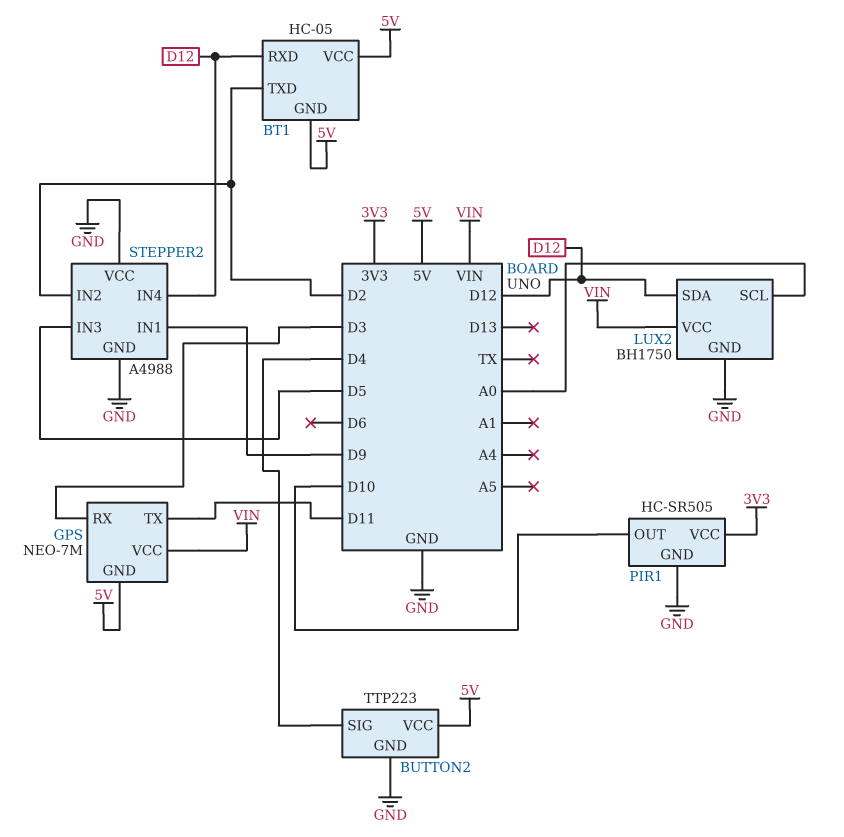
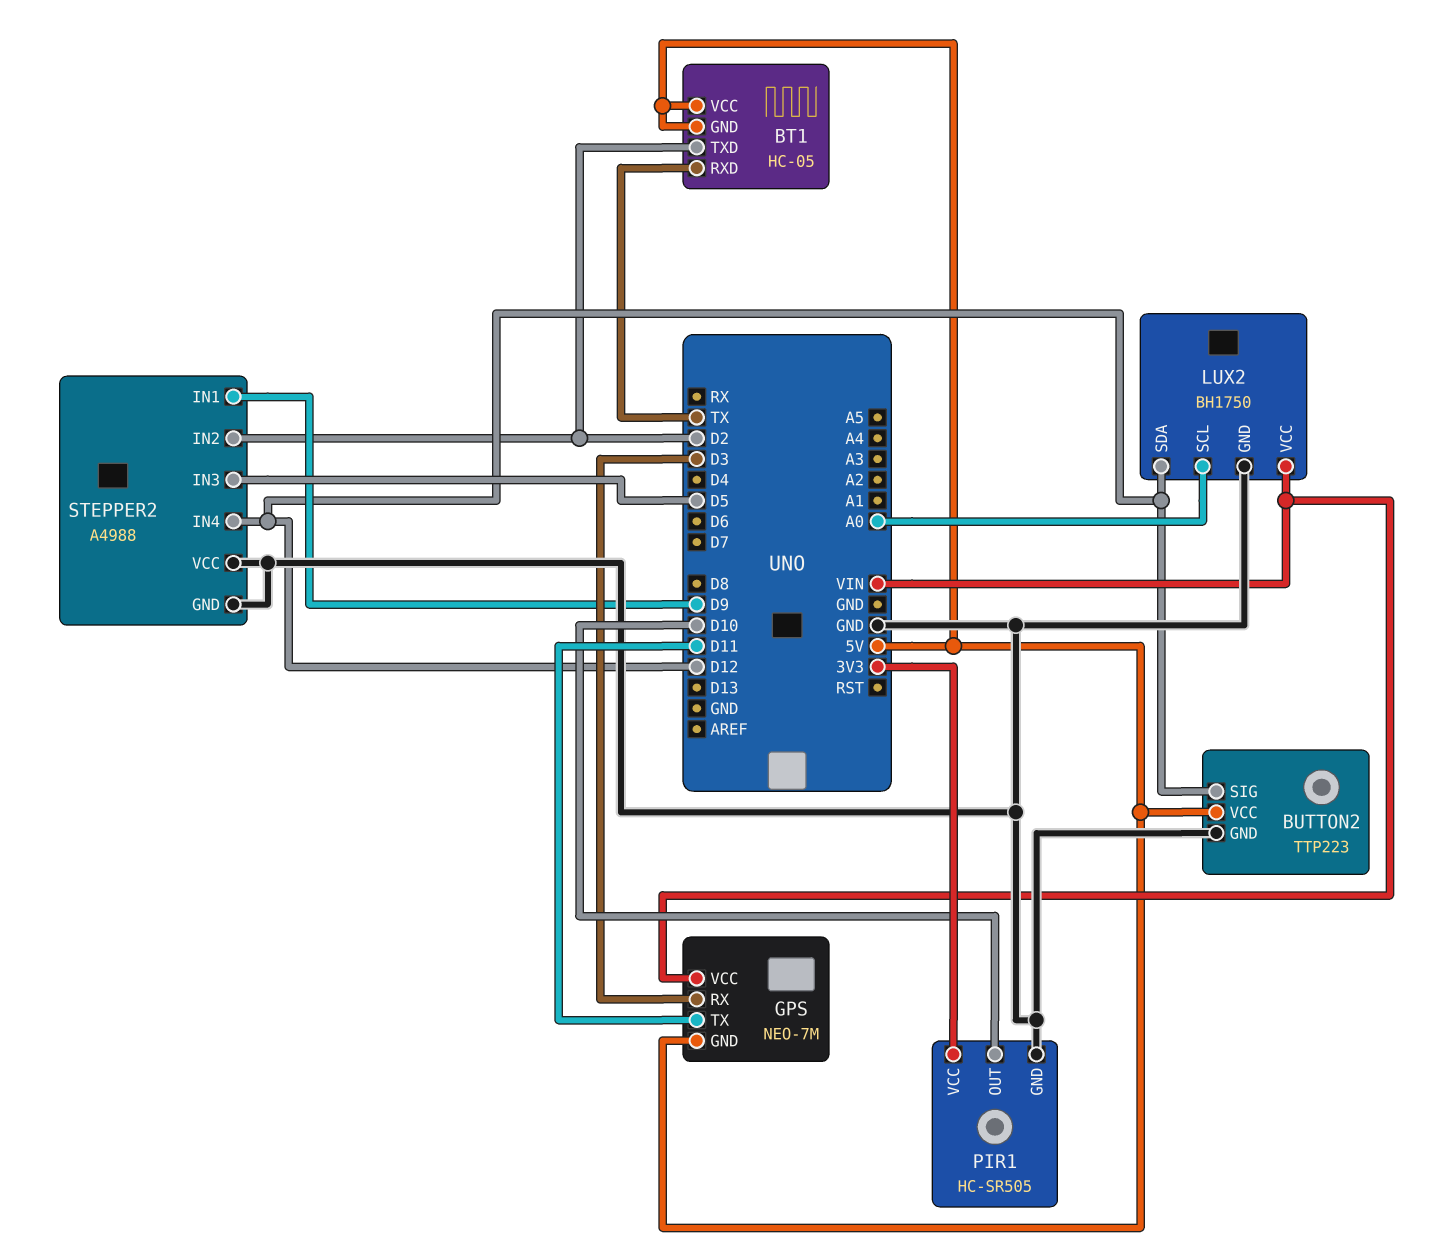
BT1 pin RXD: D12 -> TX
BUTTON2 pin SIG: D4 -> D12

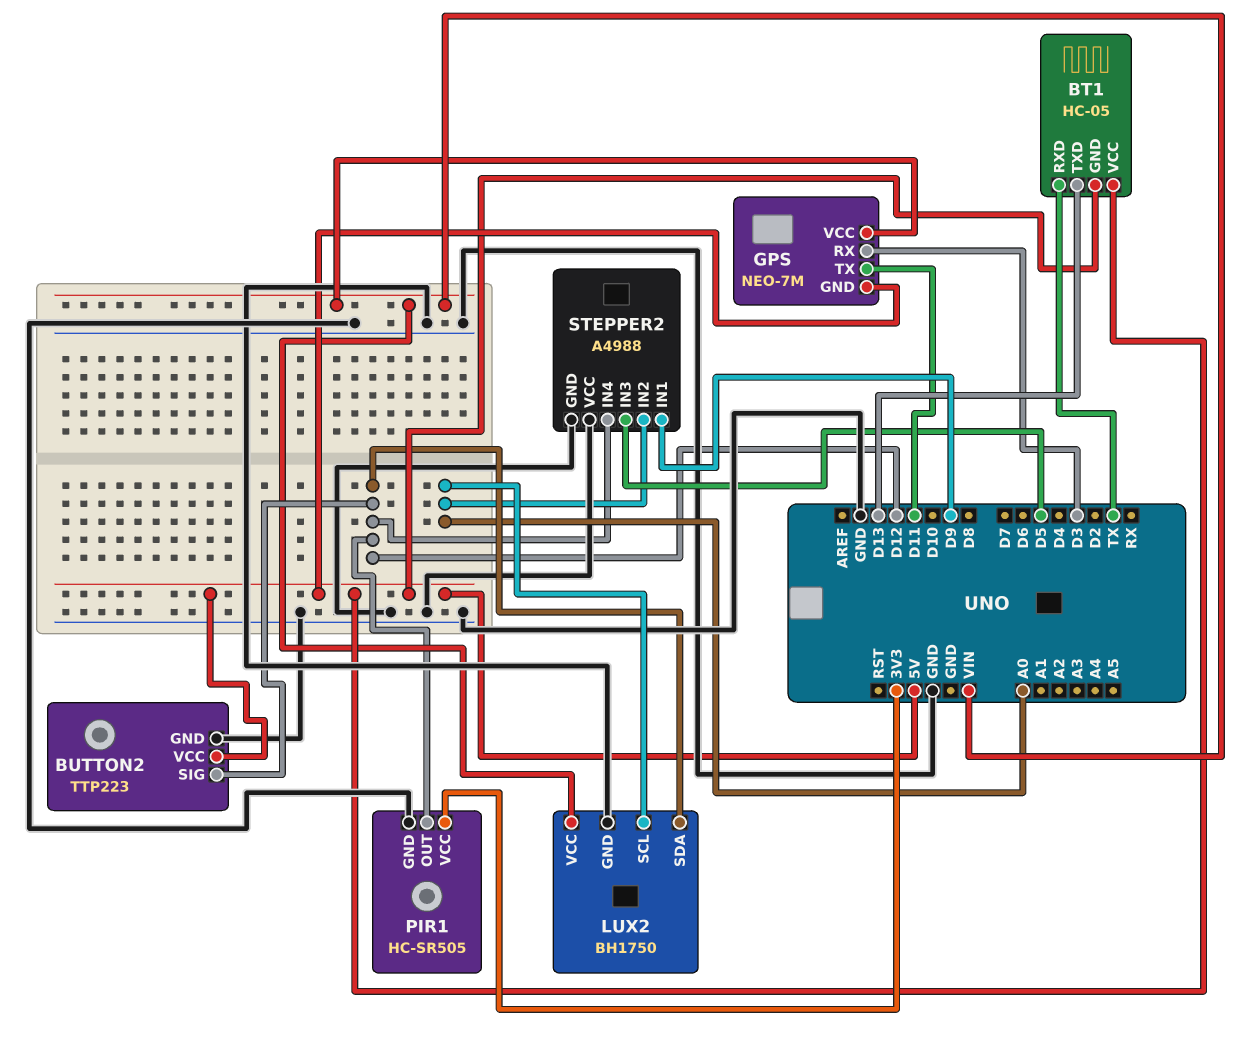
BT1 pin TXD: D2 -> D13
PIR1 pin OUT: D10 -> D12
STEPPER2 pin IN2: D2 -> A0

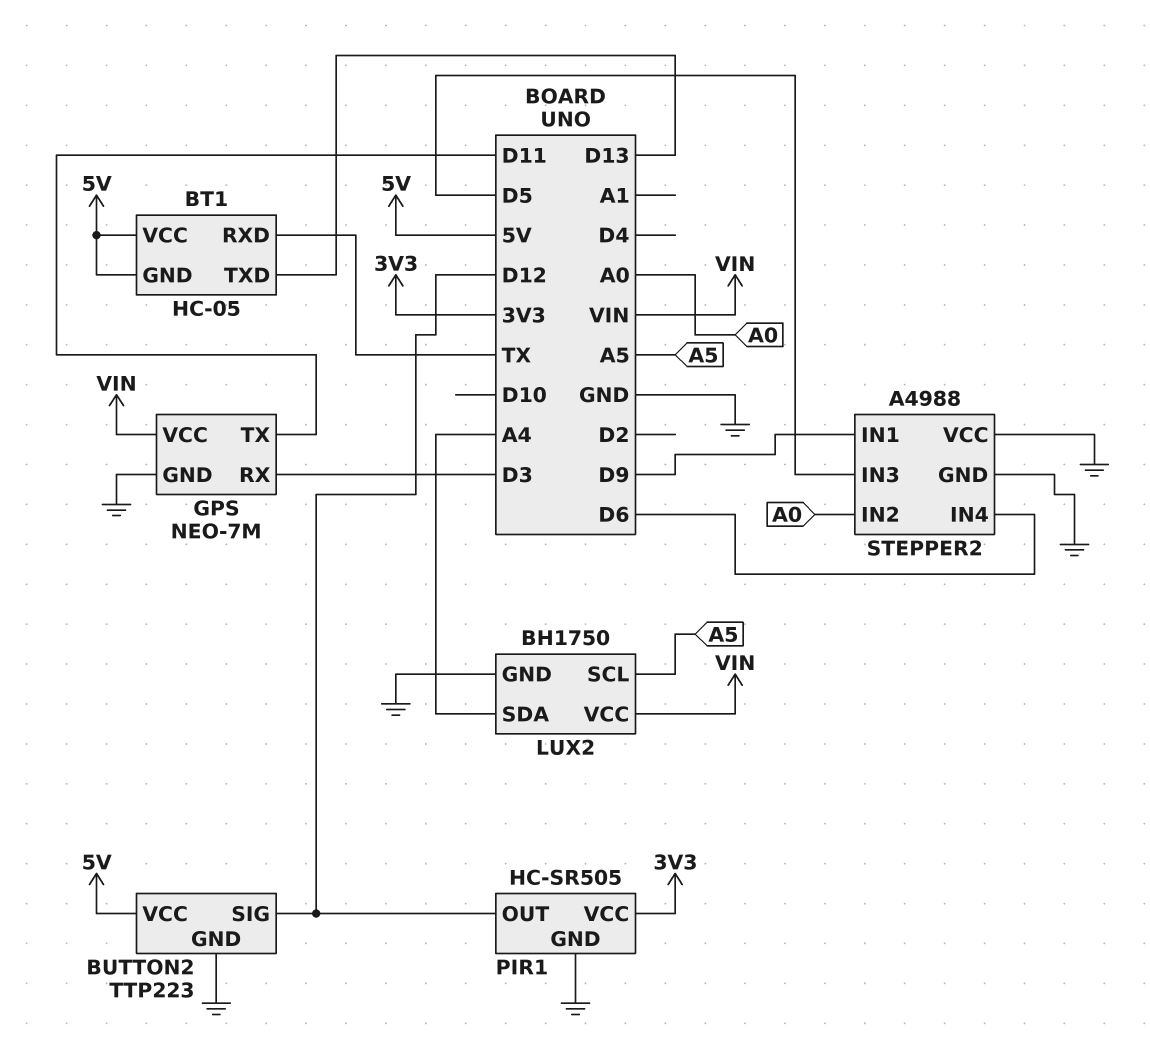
GPS pin GND: 5V -> GND
LUX2 pin SCL: A0 -> A5
LUX2 pin SDA: D12 -> A4
STEPPER2 pin IN4: D12 -> D6

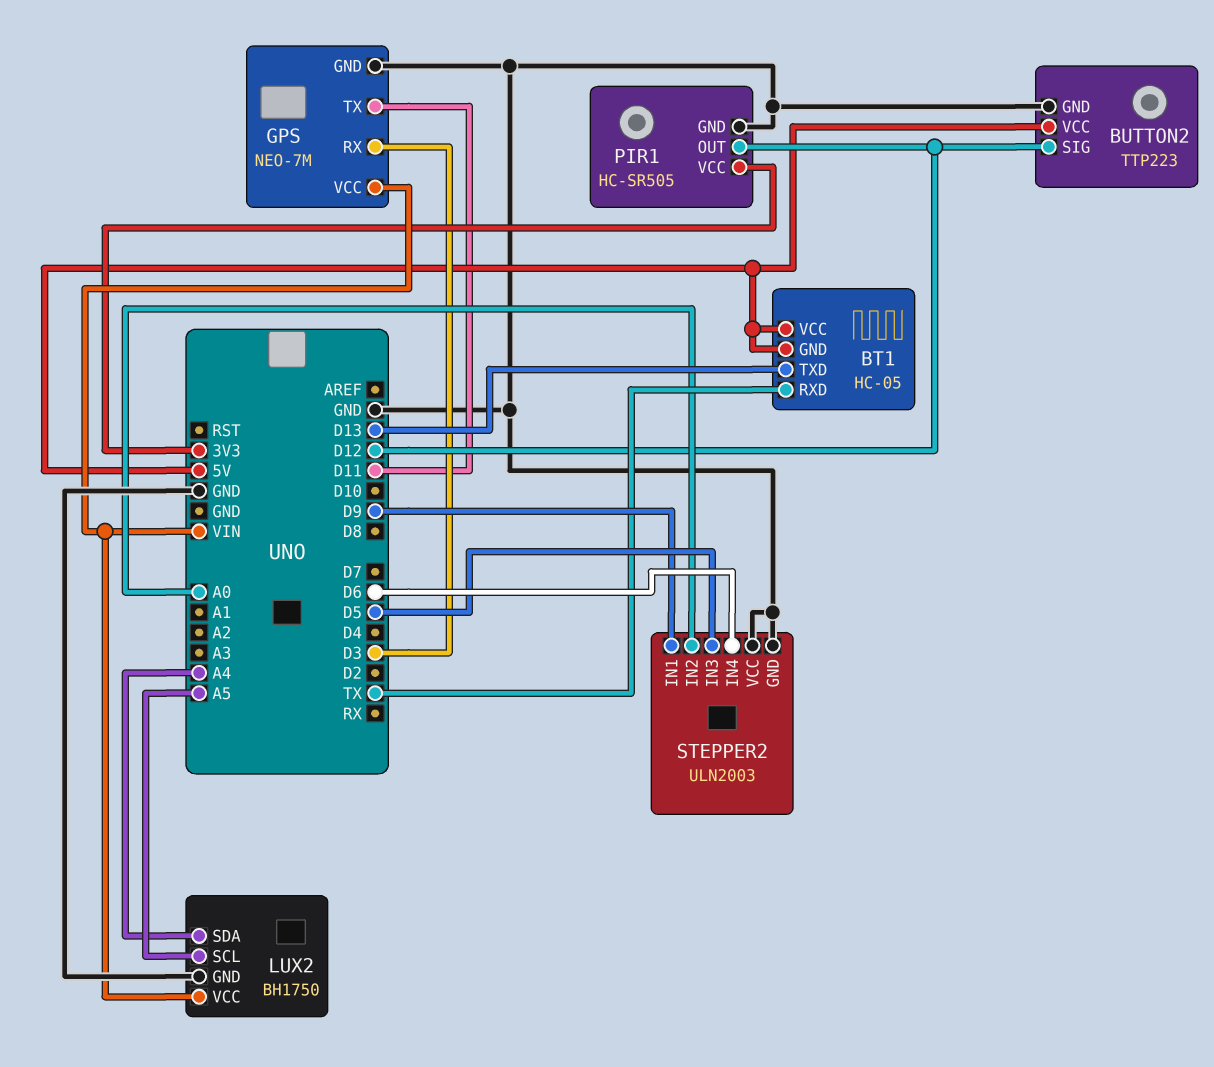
STEPPER2: A4988 -> ULN2003

